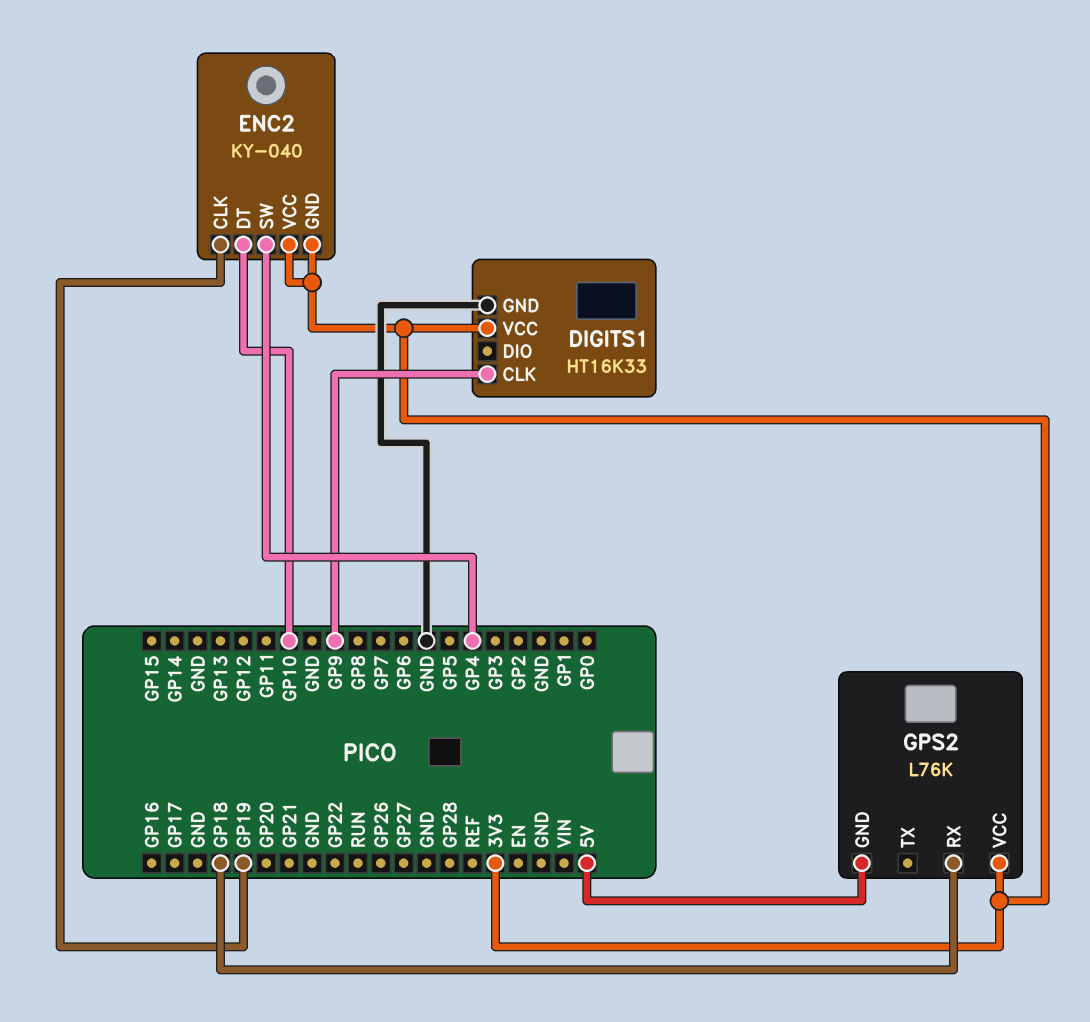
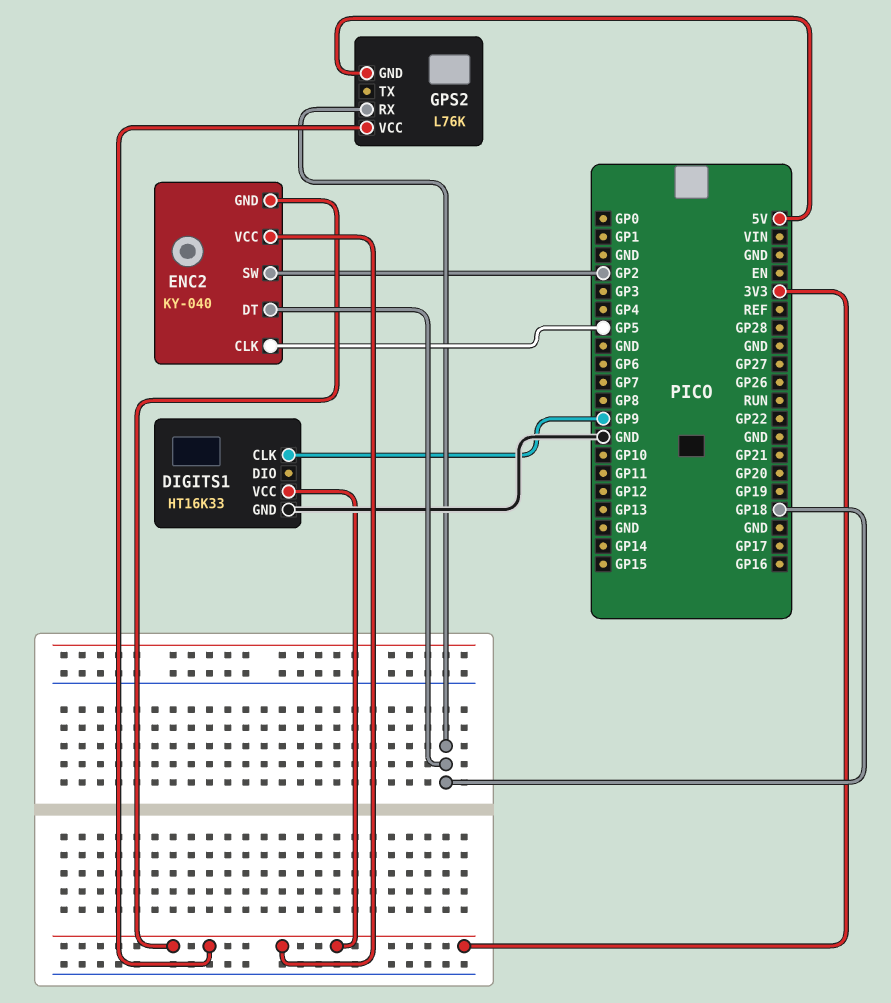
ENC2 pin CLK: GP19 -> GP5
ENC2 pin DT: GP10 -> GP18
ENC2 pin SW: GP4 -> GP2

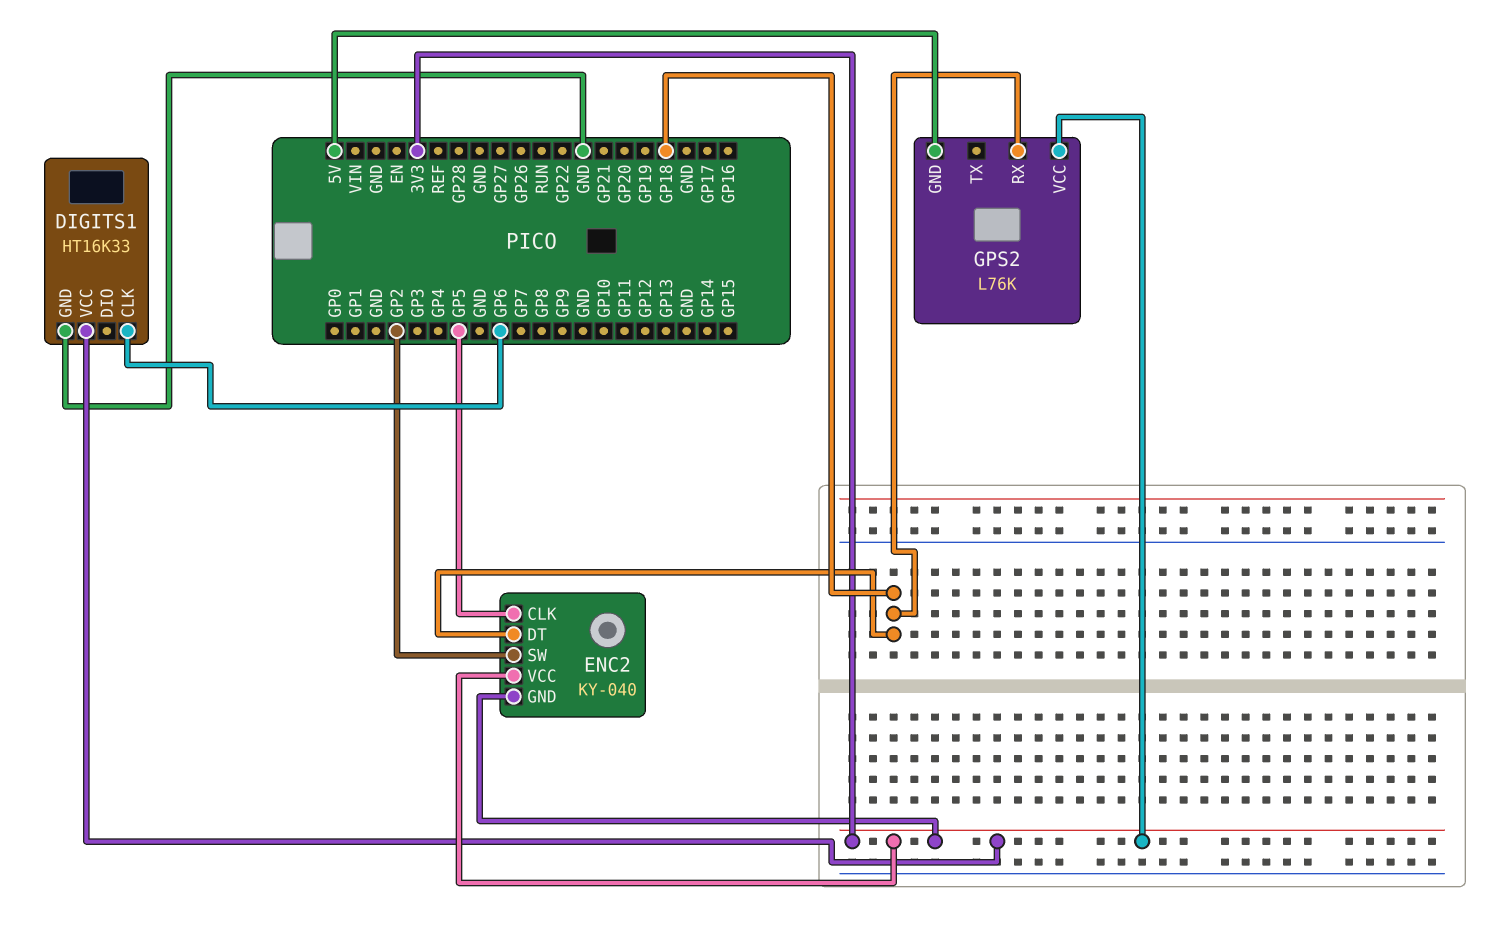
DIGITS1 pin CLK: GP9 -> GP6

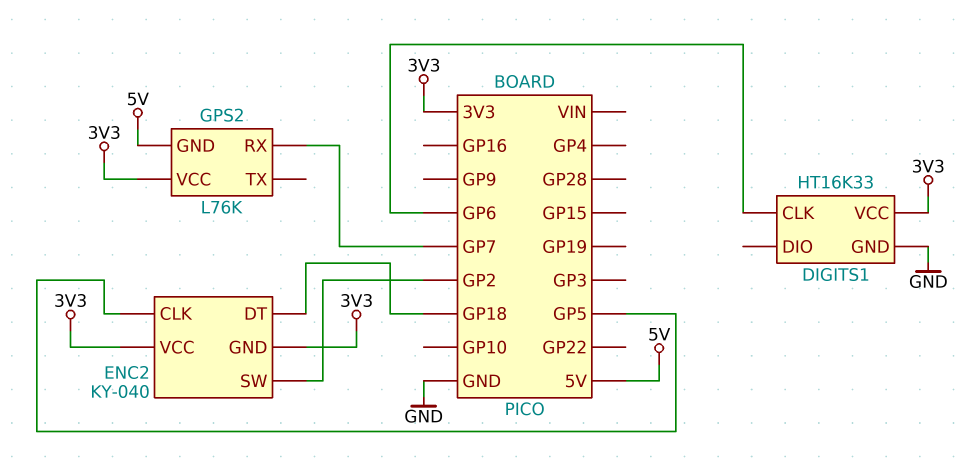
GPS2 pin RX: GP18 -> GP7

